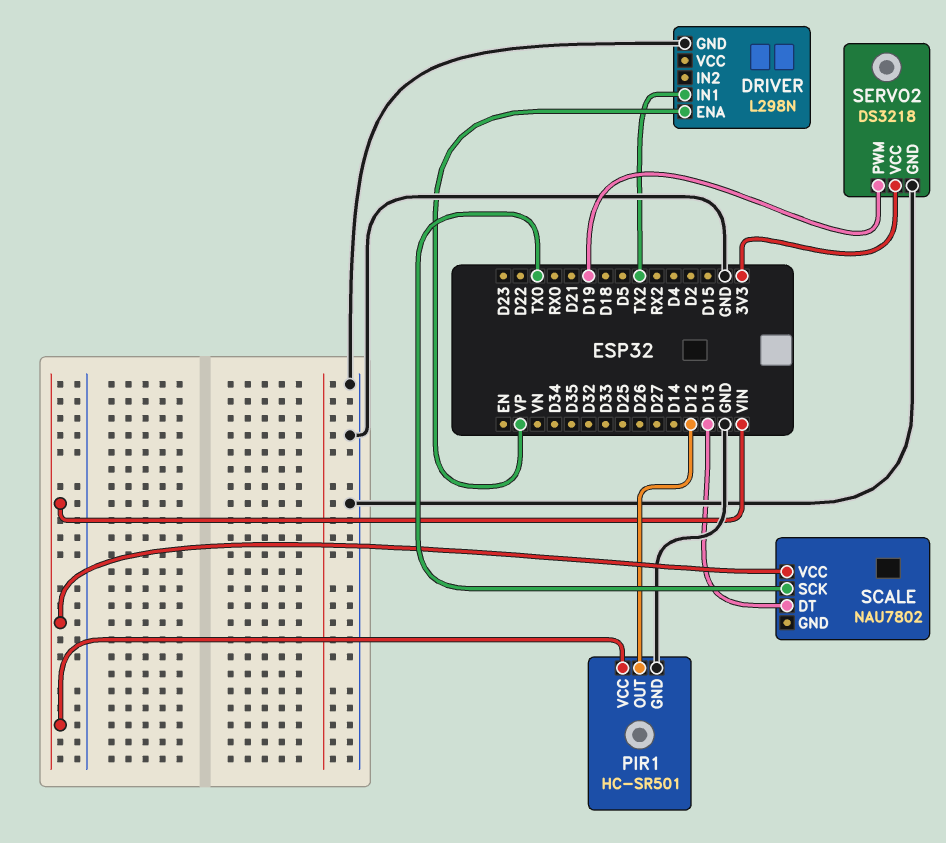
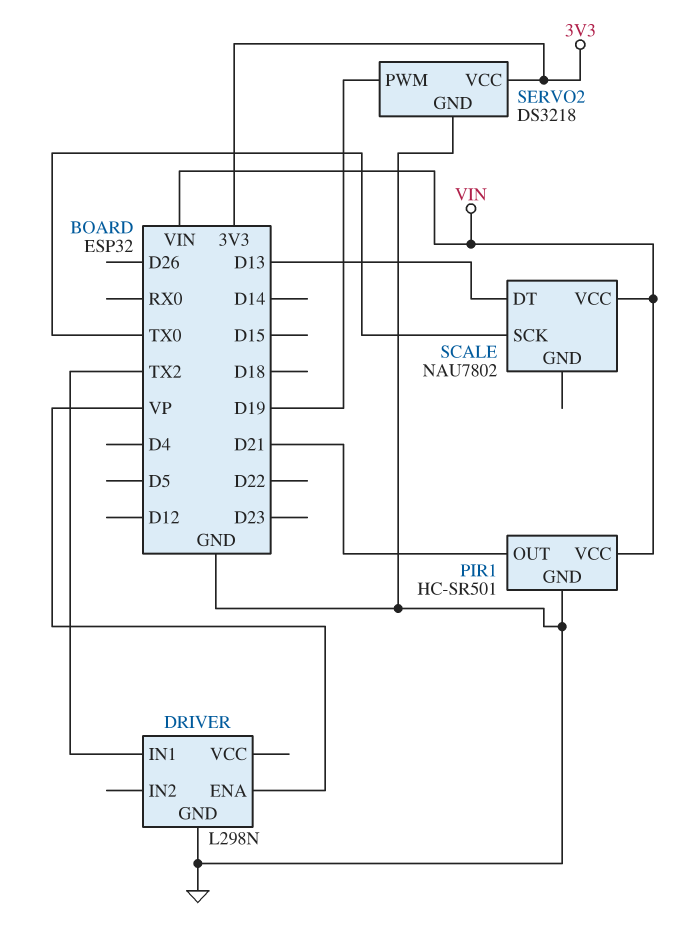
PIR1 pin OUT: D12 -> D21

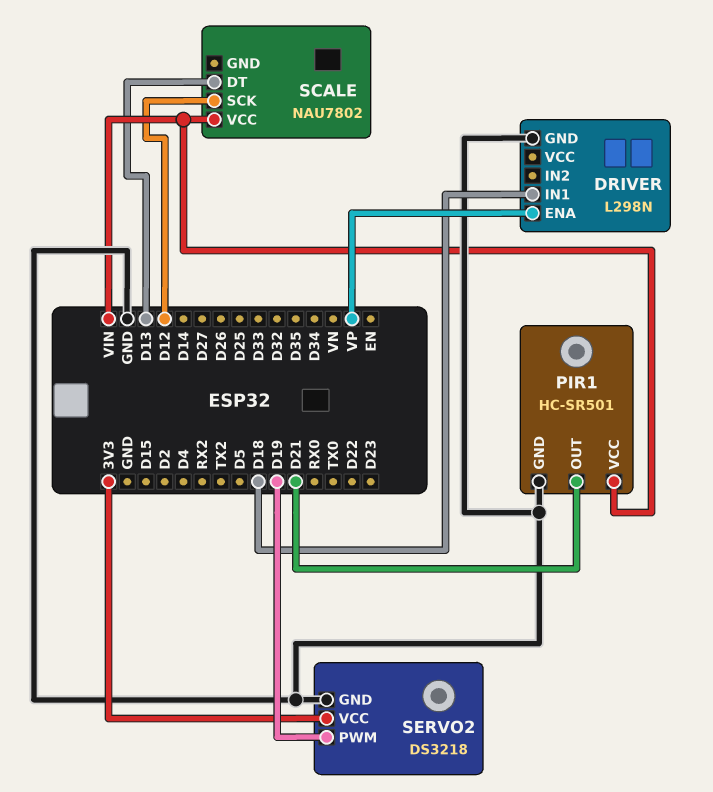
DRIVER pin IN1: TX2 -> D18
SCALE pin SCK: TX0 -> D12

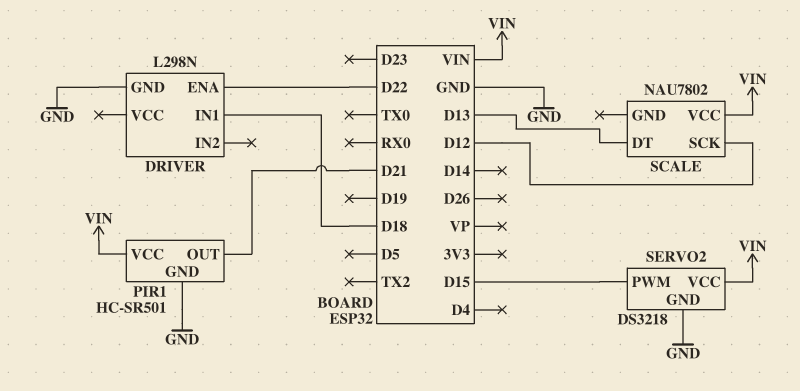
DRIVER pin ENA: VP -> D22
SERVO2 pin PWM: D19 -> D15
SERVO2 pin VCC: 3V3 -> VIN

